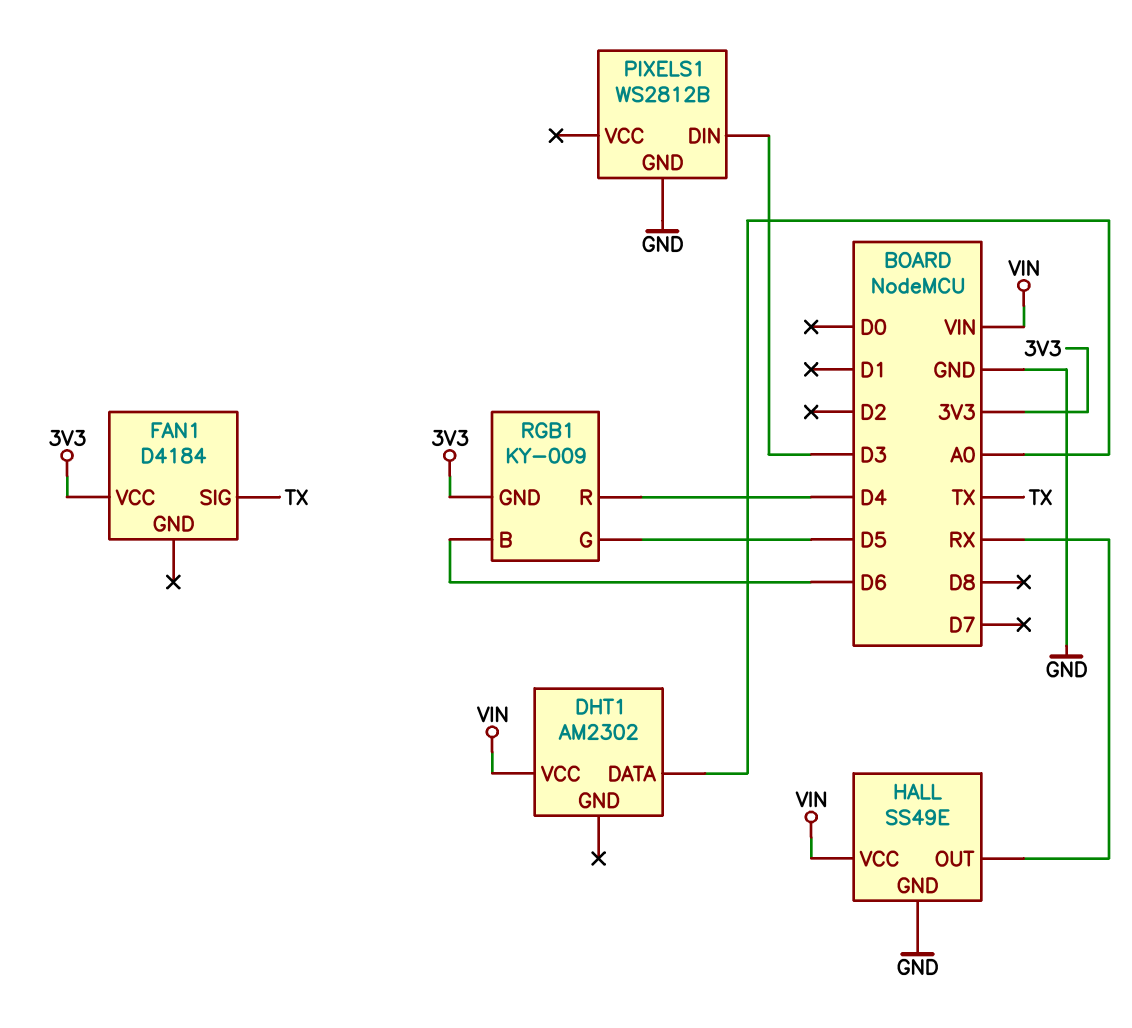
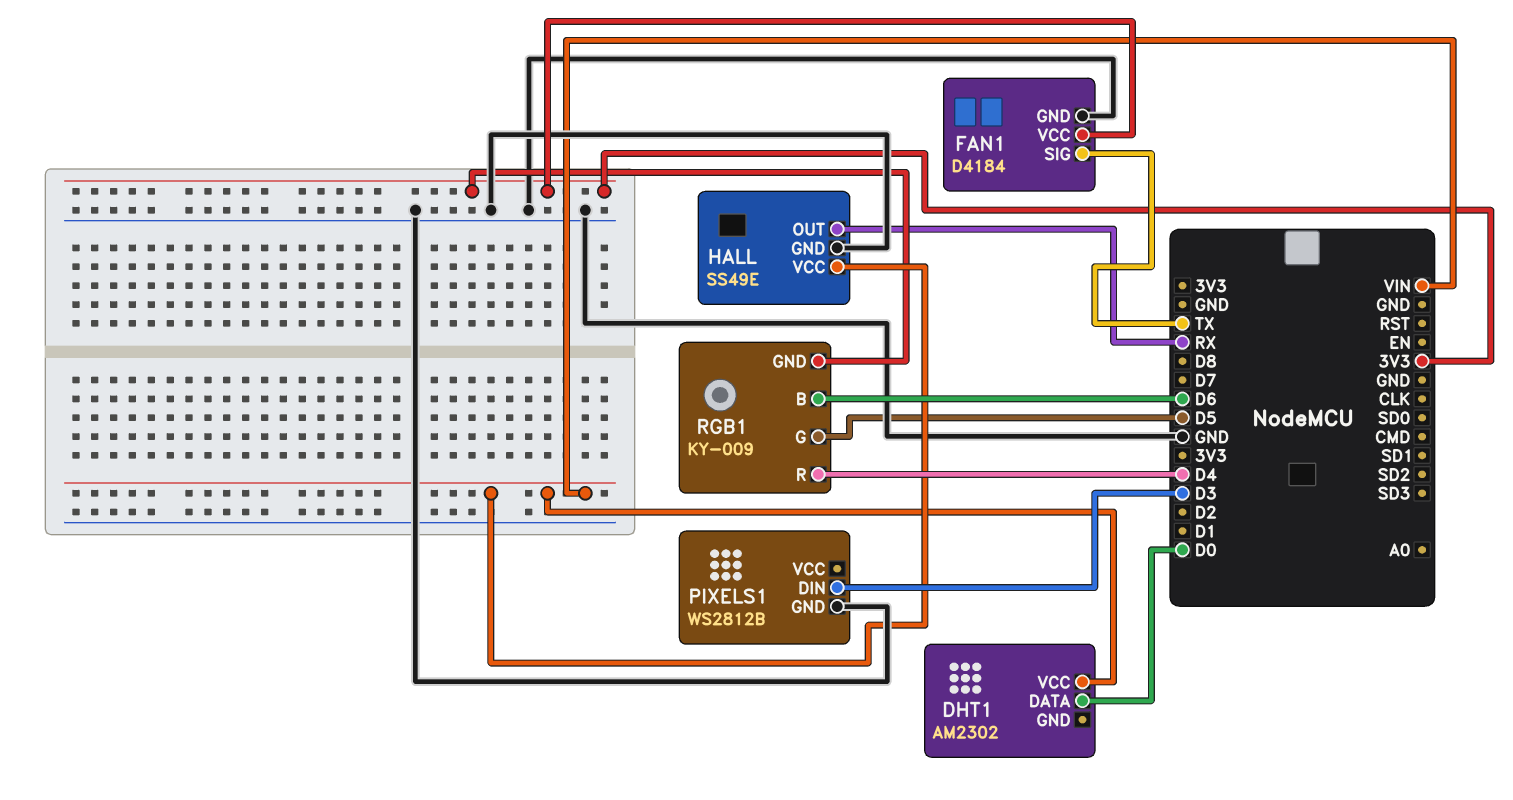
DHT1 pin DATA: A0 -> D0
FAN1 pin GND: none -> GND

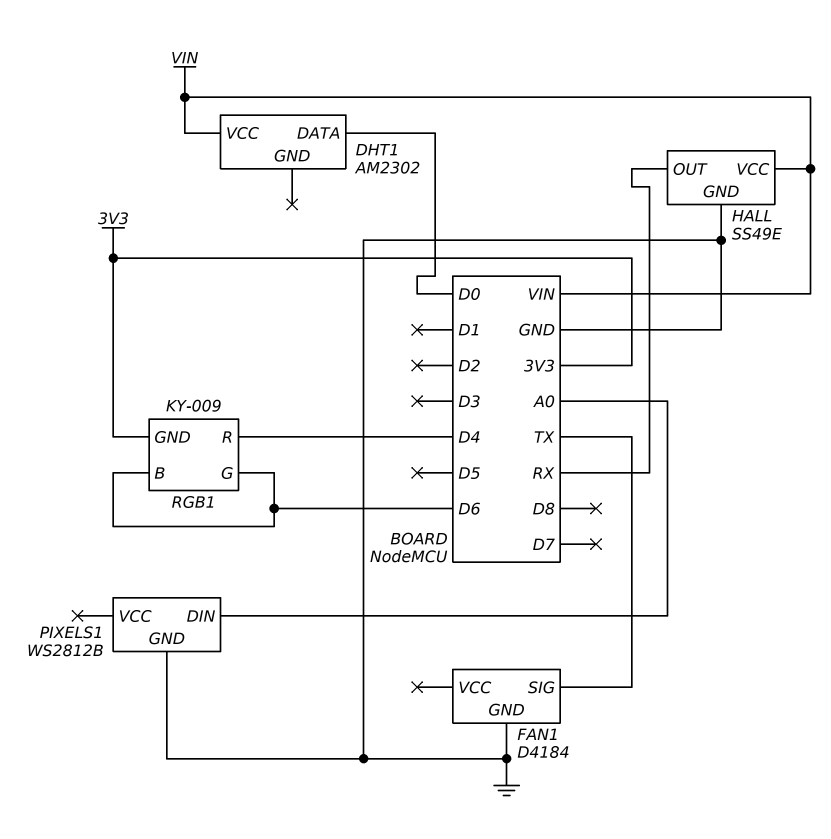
FAN1 pin VCC: 3V3 -> none
PIXELS1 pin DIN: D3 -> A0
RGB1 pin G: D5 -> D6

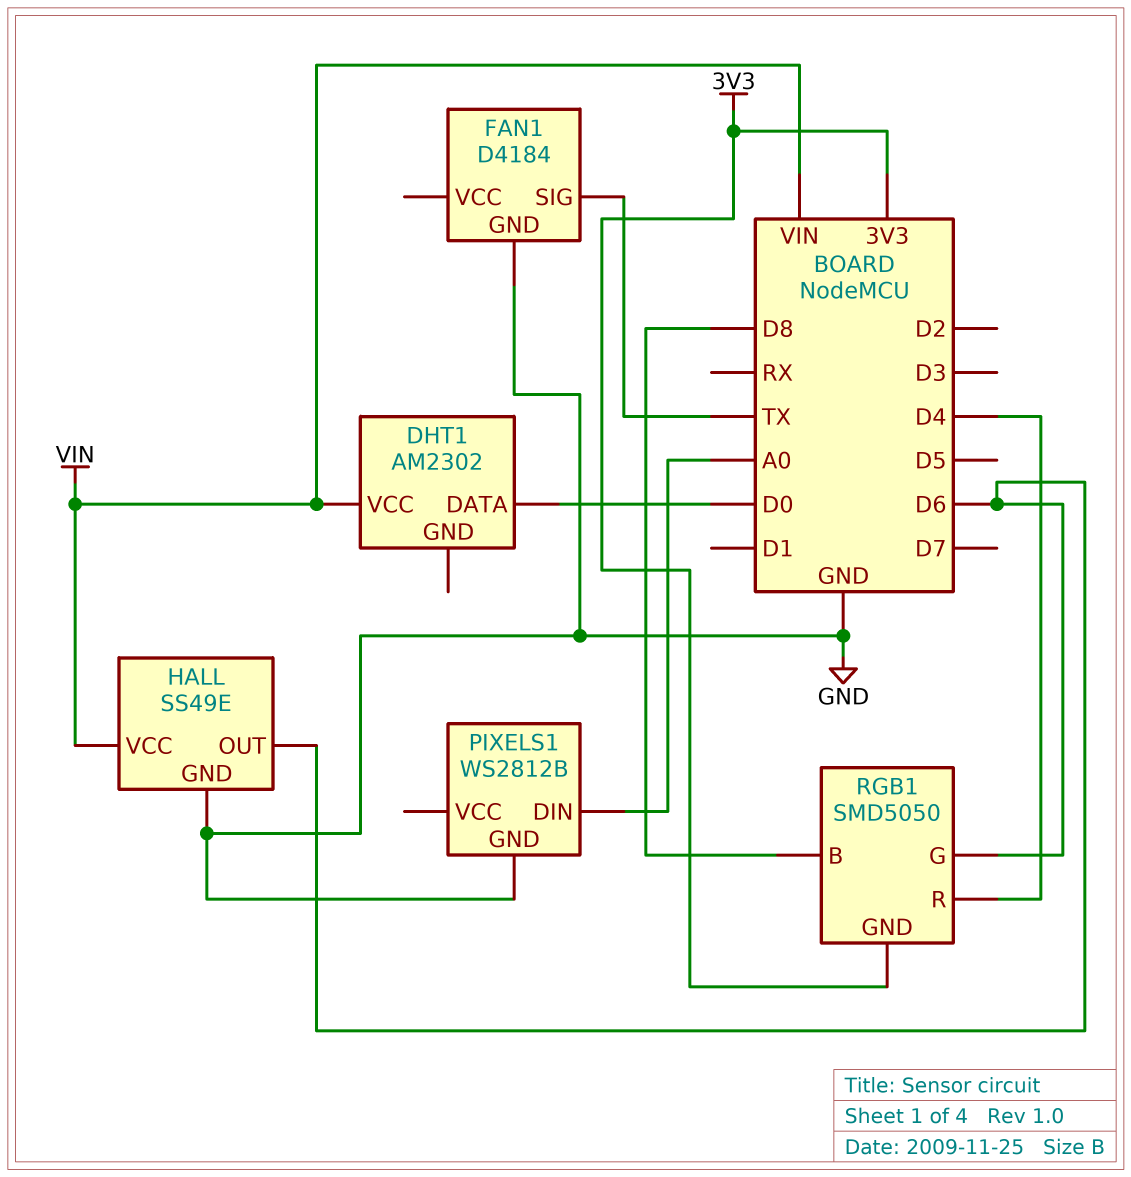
HALL pin OUT: RX -> D6
RGB1: KY-009 -> SMD5050
RGB1 pin B: D6 -> D8

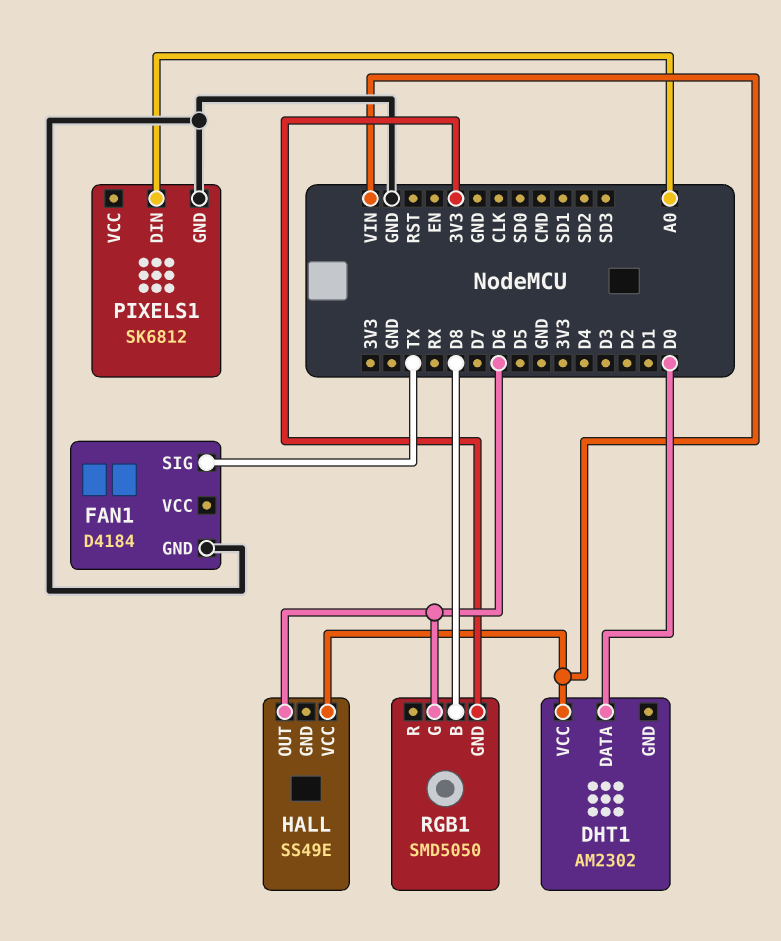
HALL pin GND: GND -> none
PIXELS1: WS2812B -> SK6812
RGB1 pin R: D4 -> none

